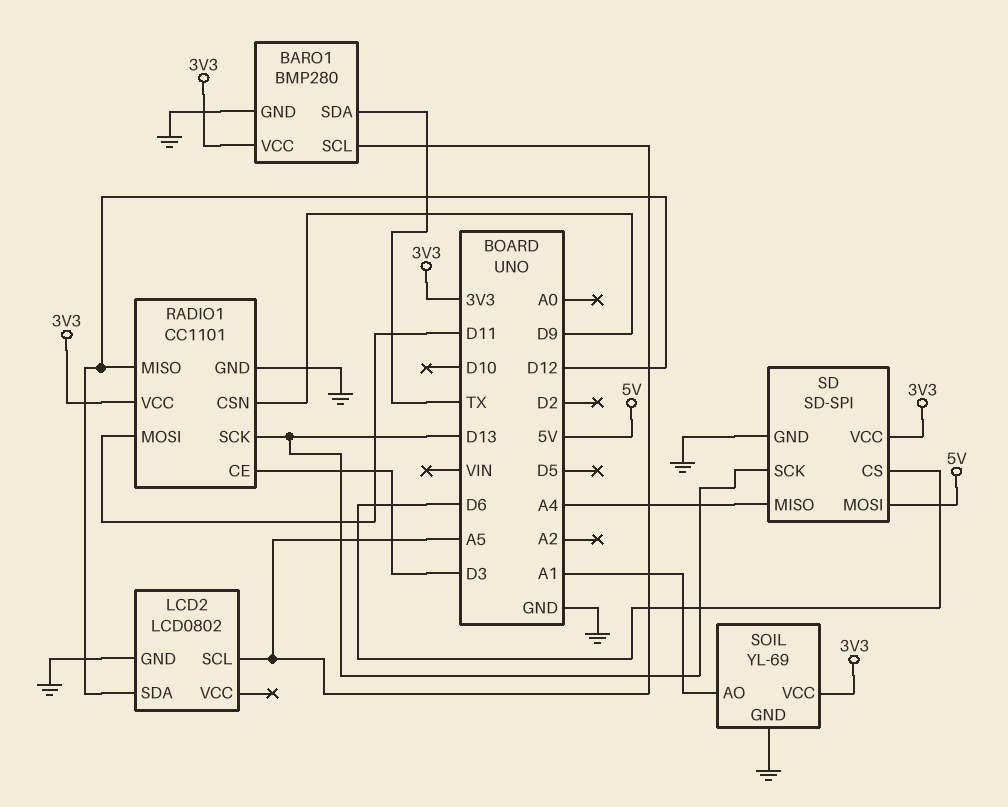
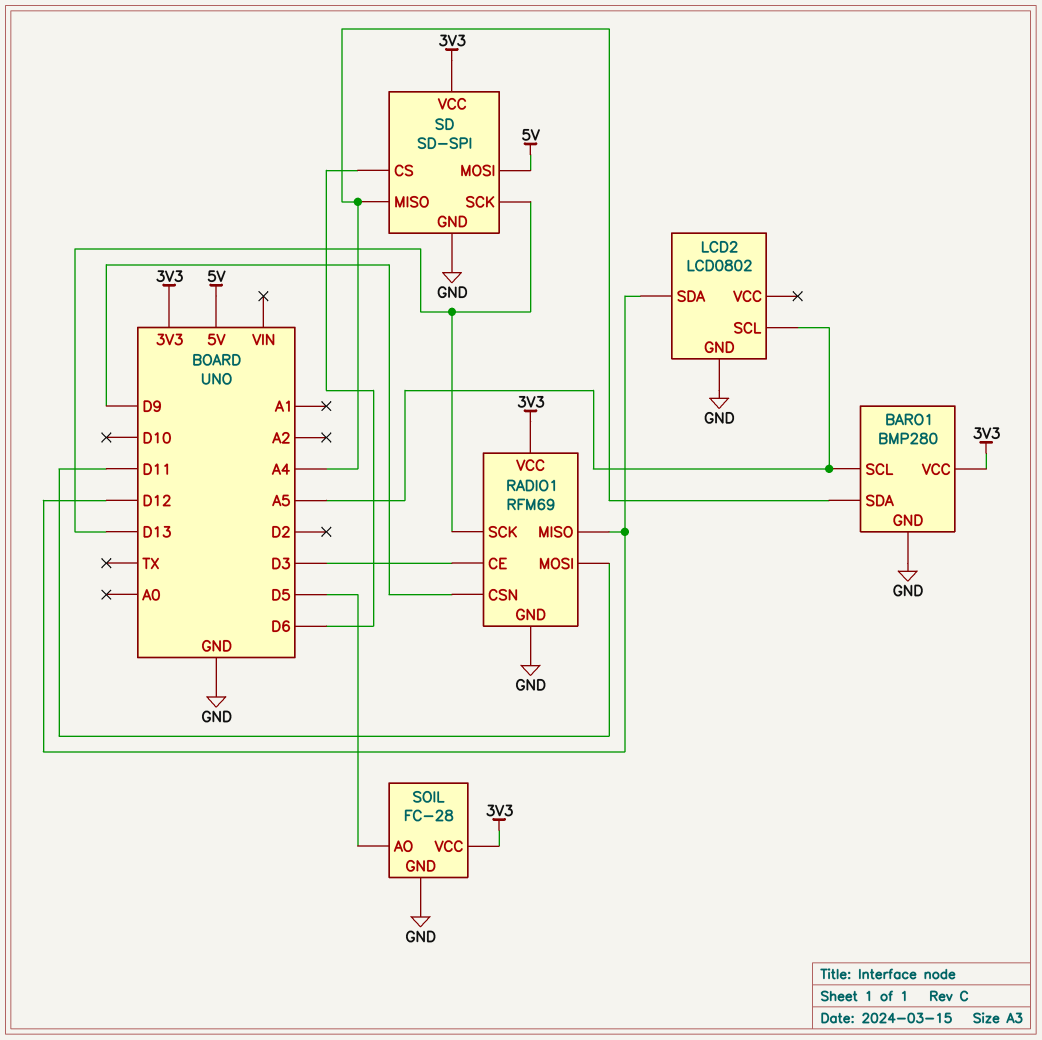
BARO1 pin SDA: TX -> A4
RADIO1: CC1101 -> RFM69
SOIL: YL-69 -> FC-28
SOIL pin AO: A1 -> D5

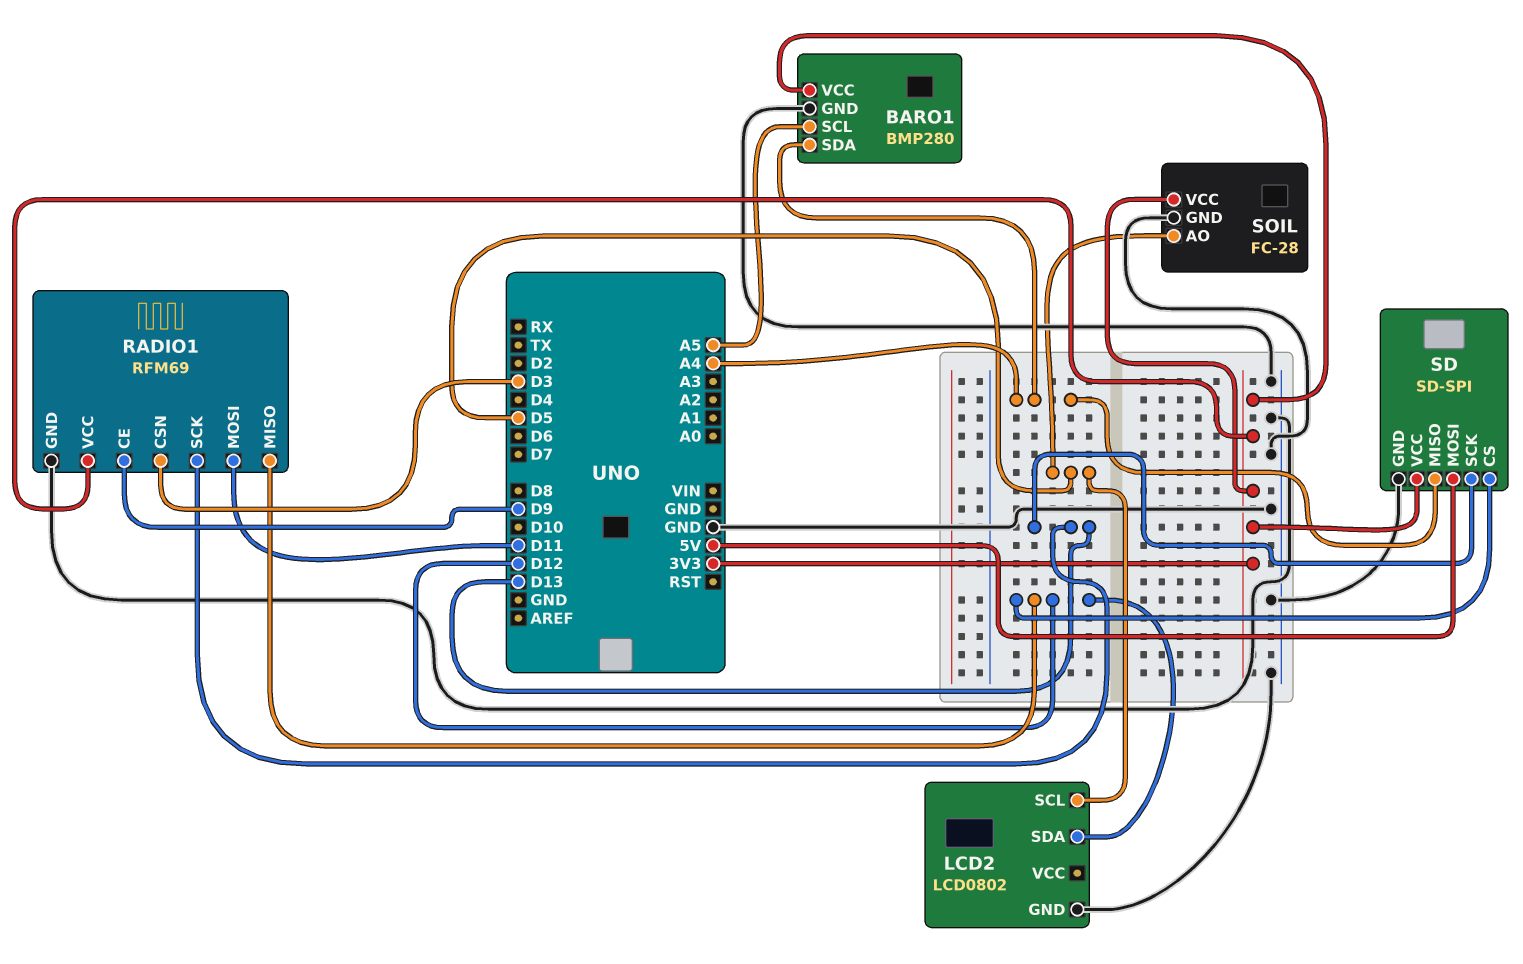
LCD2 pin SCL: A5 -> D5
RADIO1 pin CE: D3 -> D9
RADIO1 pin CSN: D9 -> D3
SD pin CS: D6 -> D12

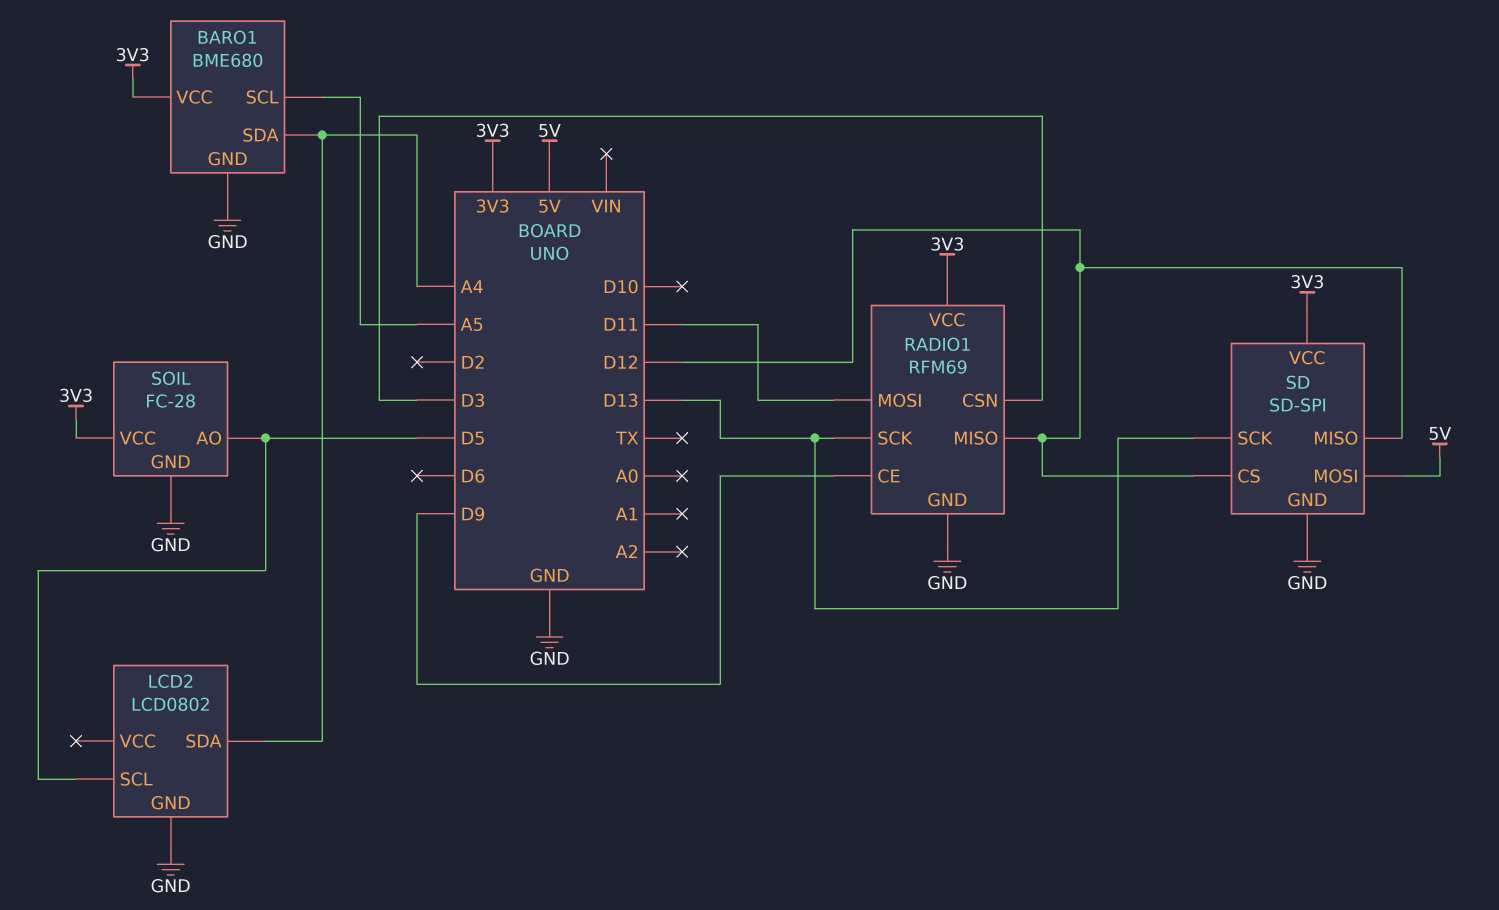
BARO1: BMP280 -> BME680
LCD2 pin SDA: D12 -> A4
SD pin MISO: A4 -> D12

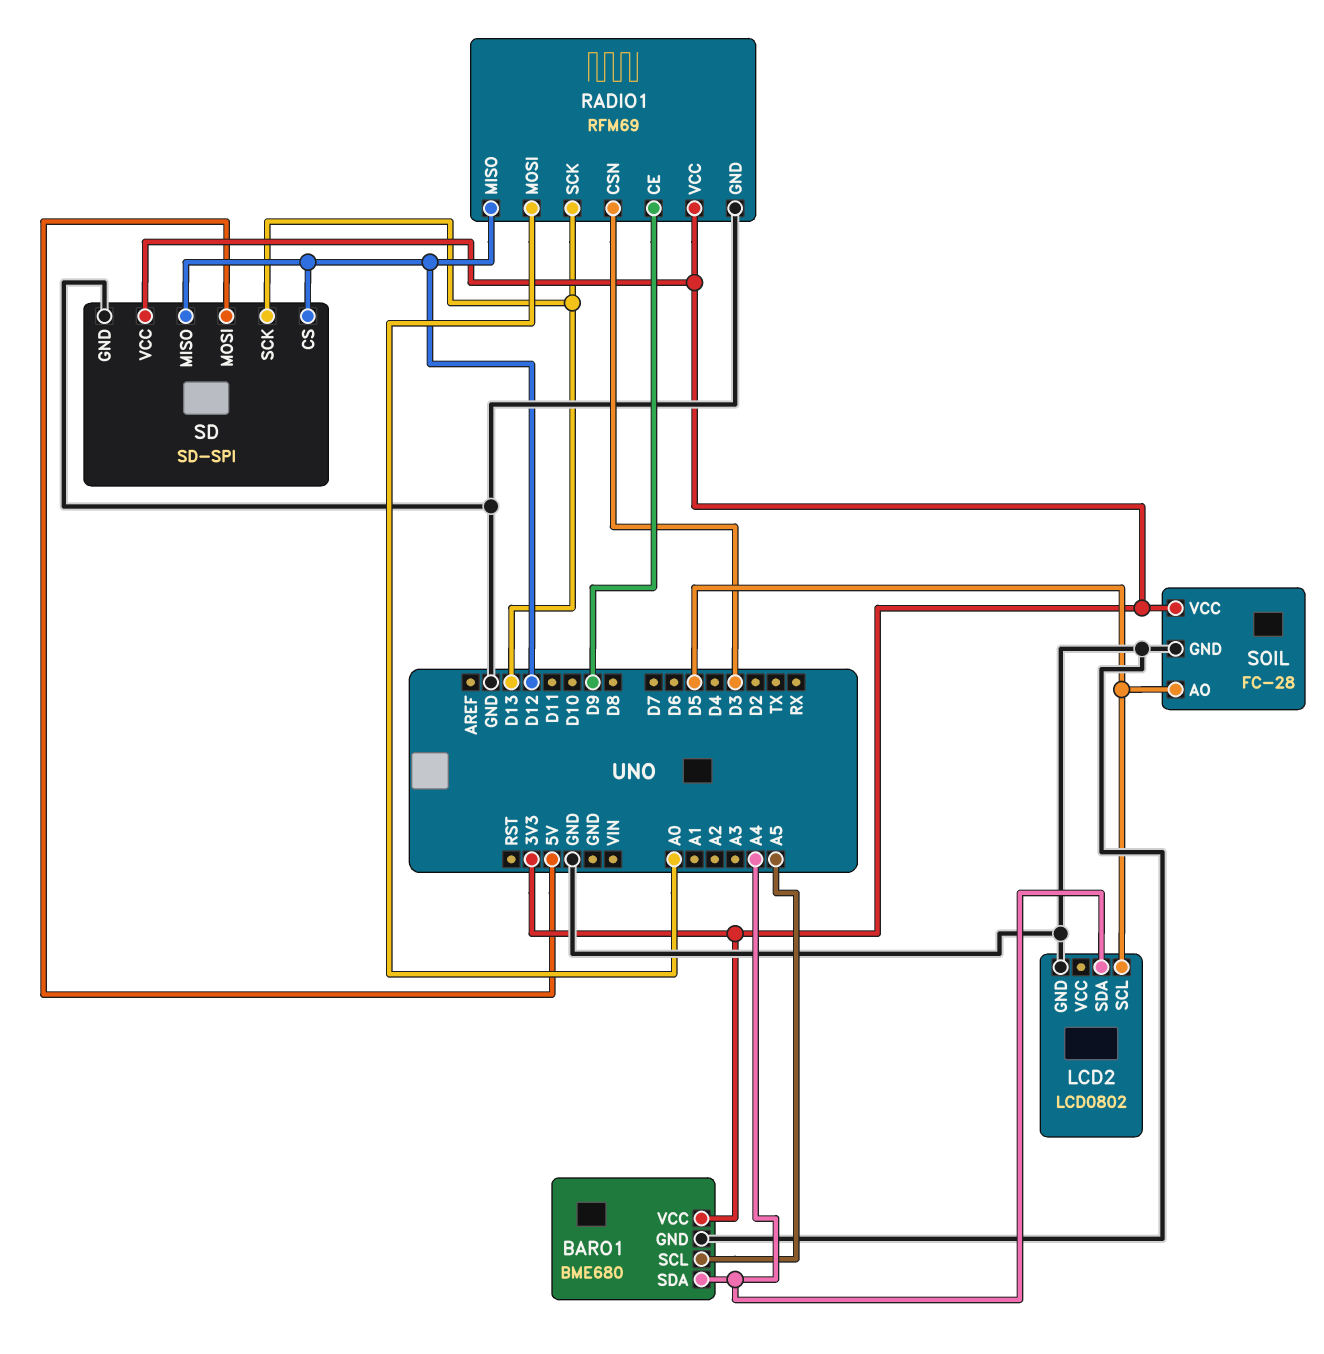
RADIO1 pin MOSI: D11 -> A0

